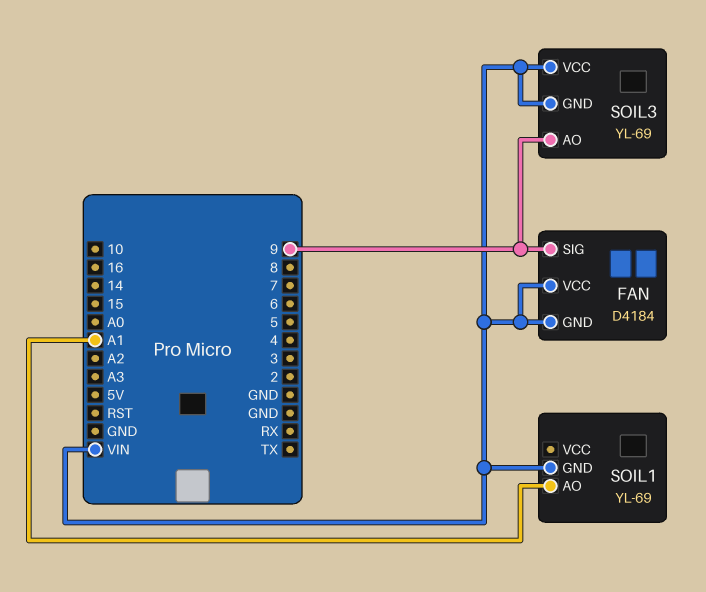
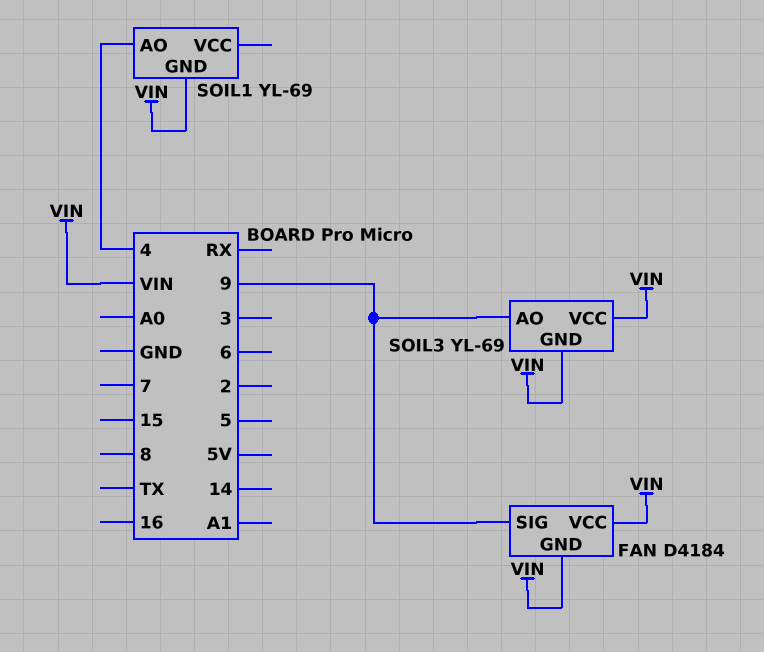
SOIL1 pin AO: A1 -> 4

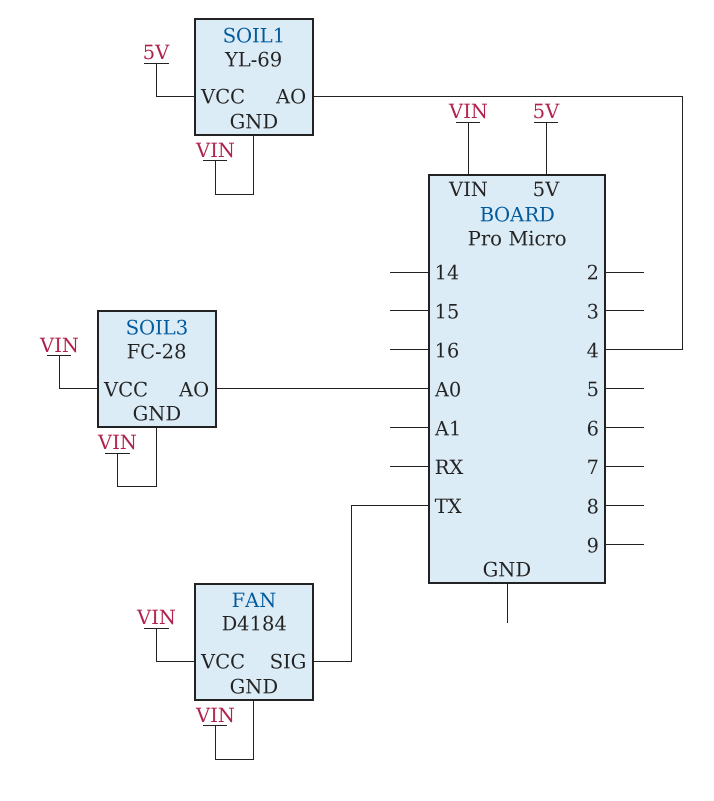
FAN pin SIG: 9 -> TX
SOIL1 pin VCC: none -> 5V
SOIL3: YL-69 -> FC-28
SOIL3 pin AO: 9 -> A0

